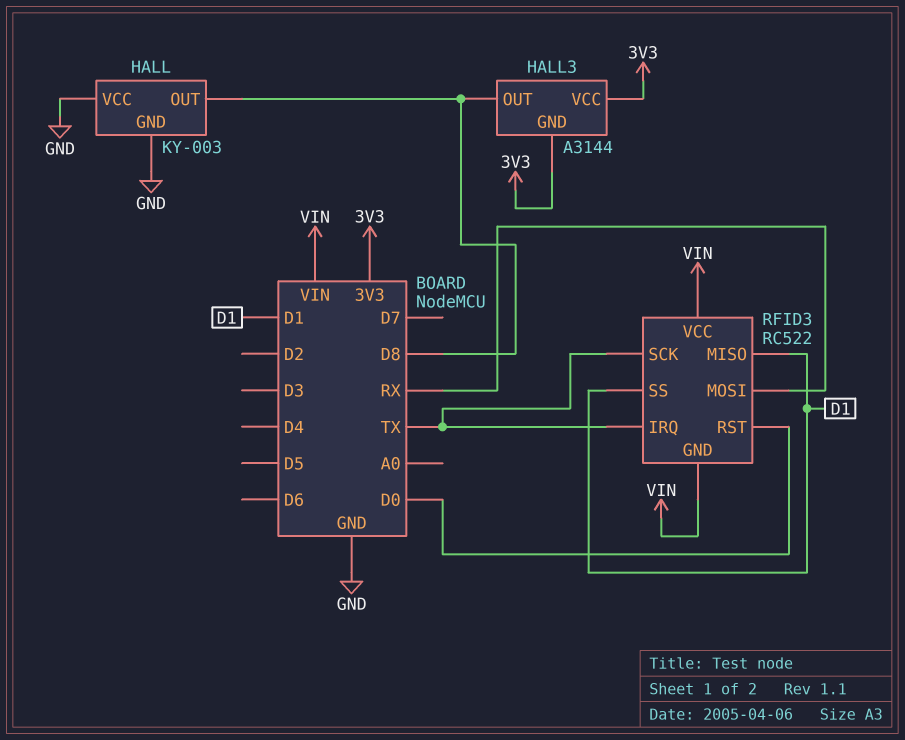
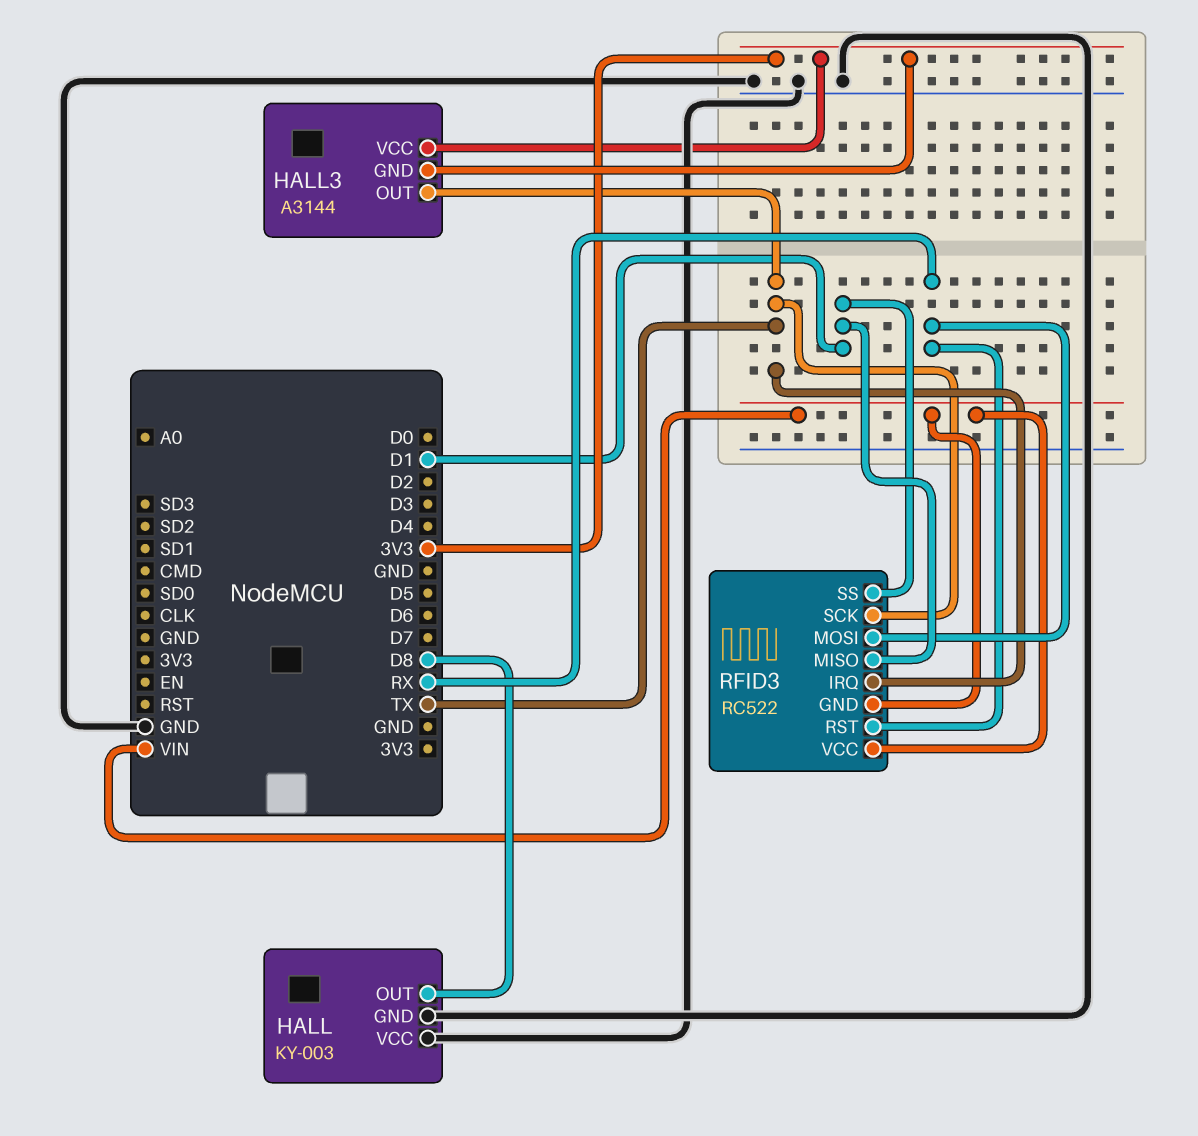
HALL3 pin OUT: D8 -> TX
RFID3 pin RST: D0 -> RX

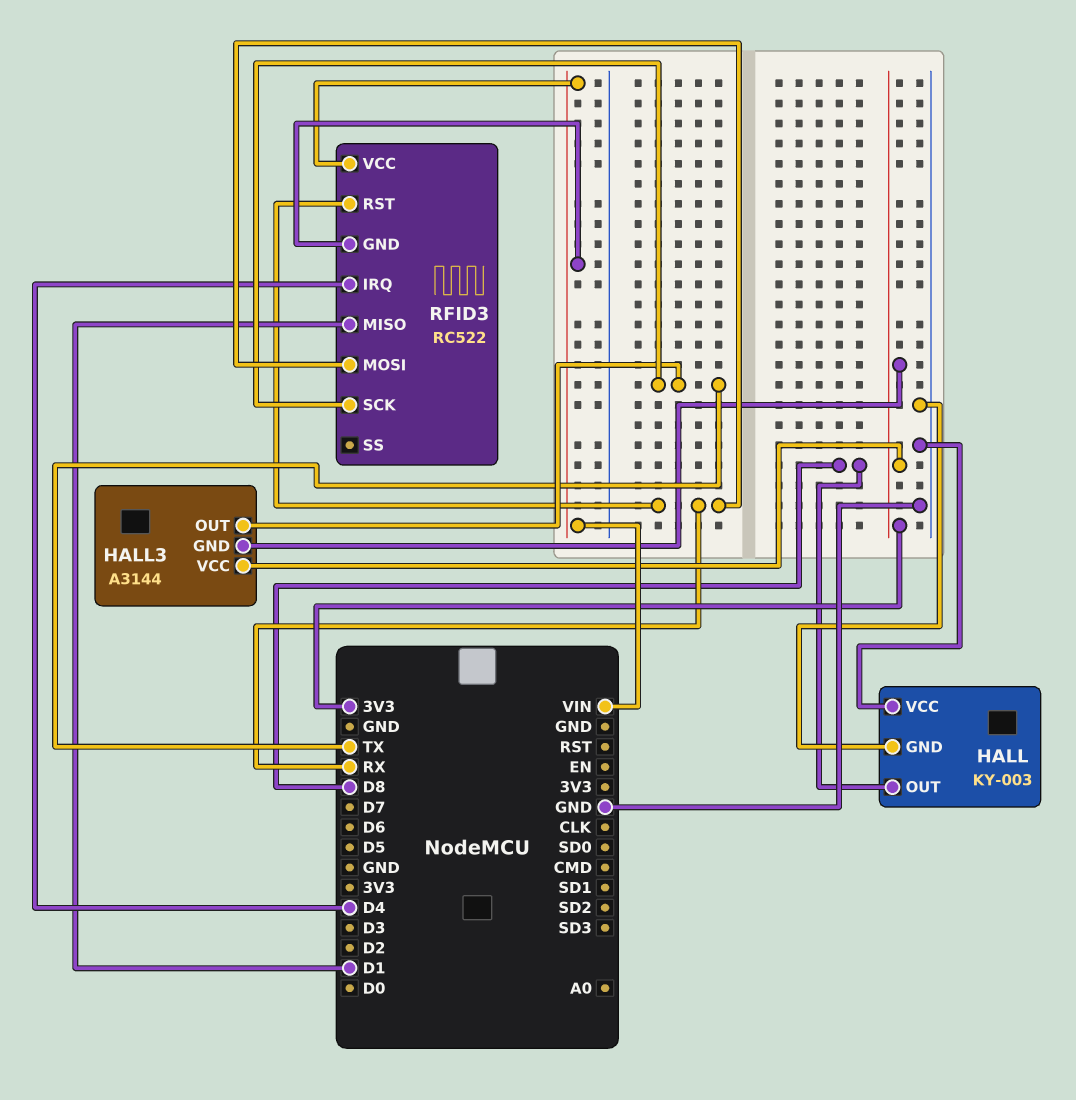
RFID3 pin IRQ: TX -> D4
RFID3 pin SS: D1 -> none

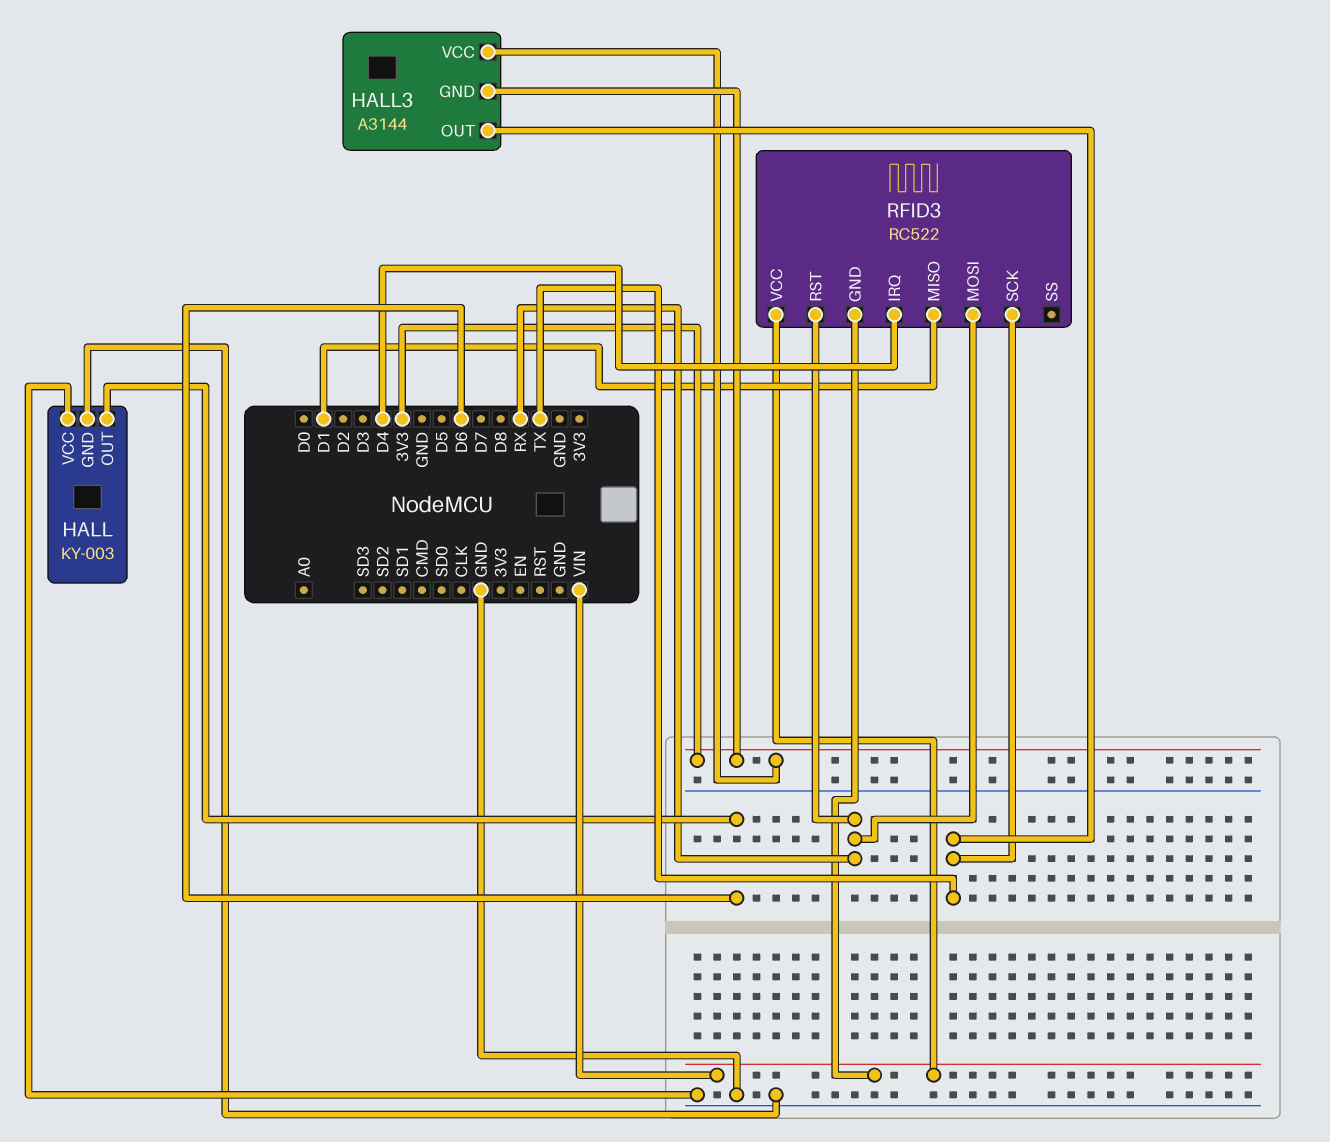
HALL pin OUT: D8 -> D6

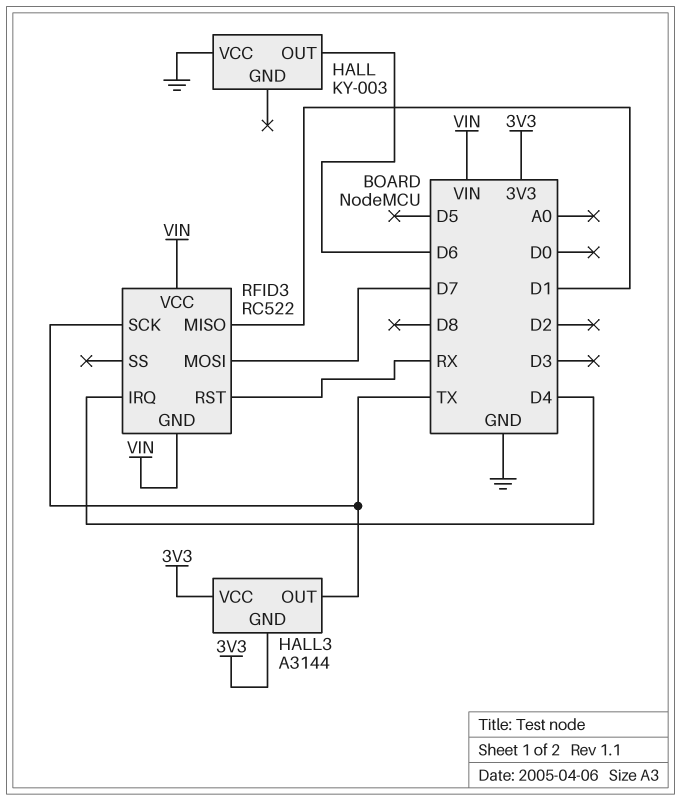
HALL pin GND: GND -> none
RFID3 pin MOSI: RX -> D7

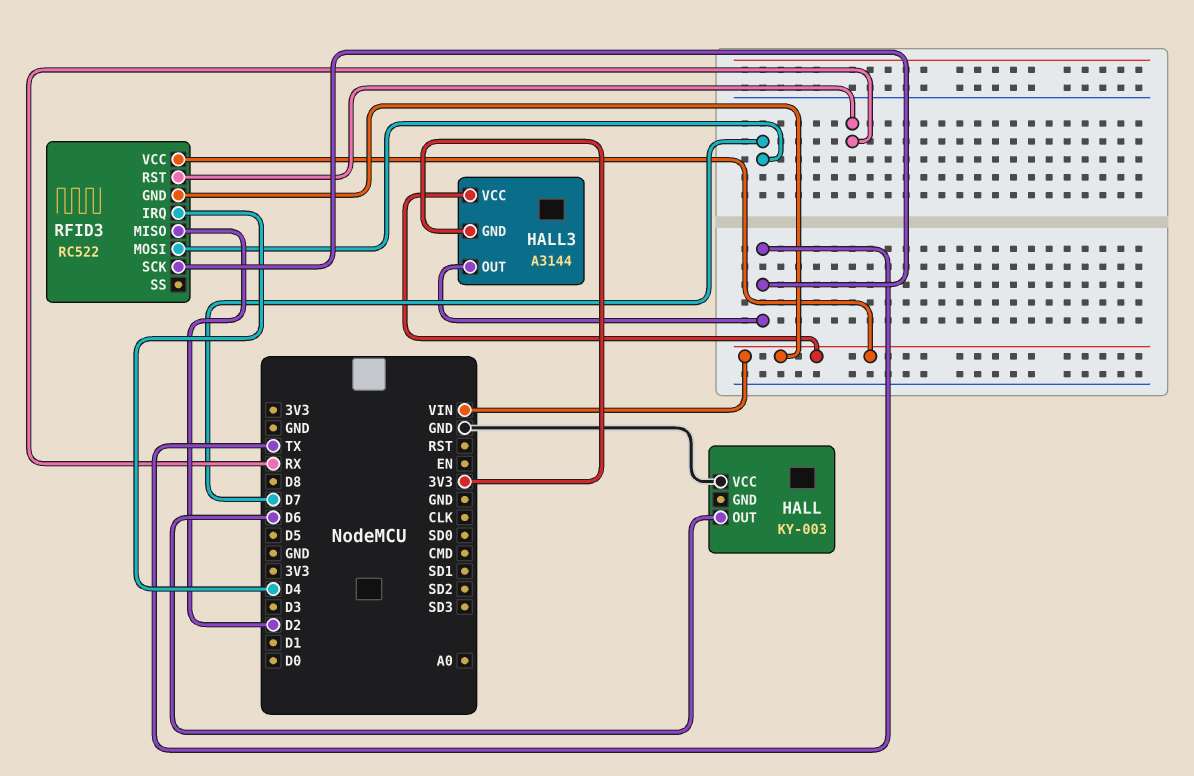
HALL3 pin VCC: 3V3 -> VIN
RFID3 pin MISO: D1 -> D2

